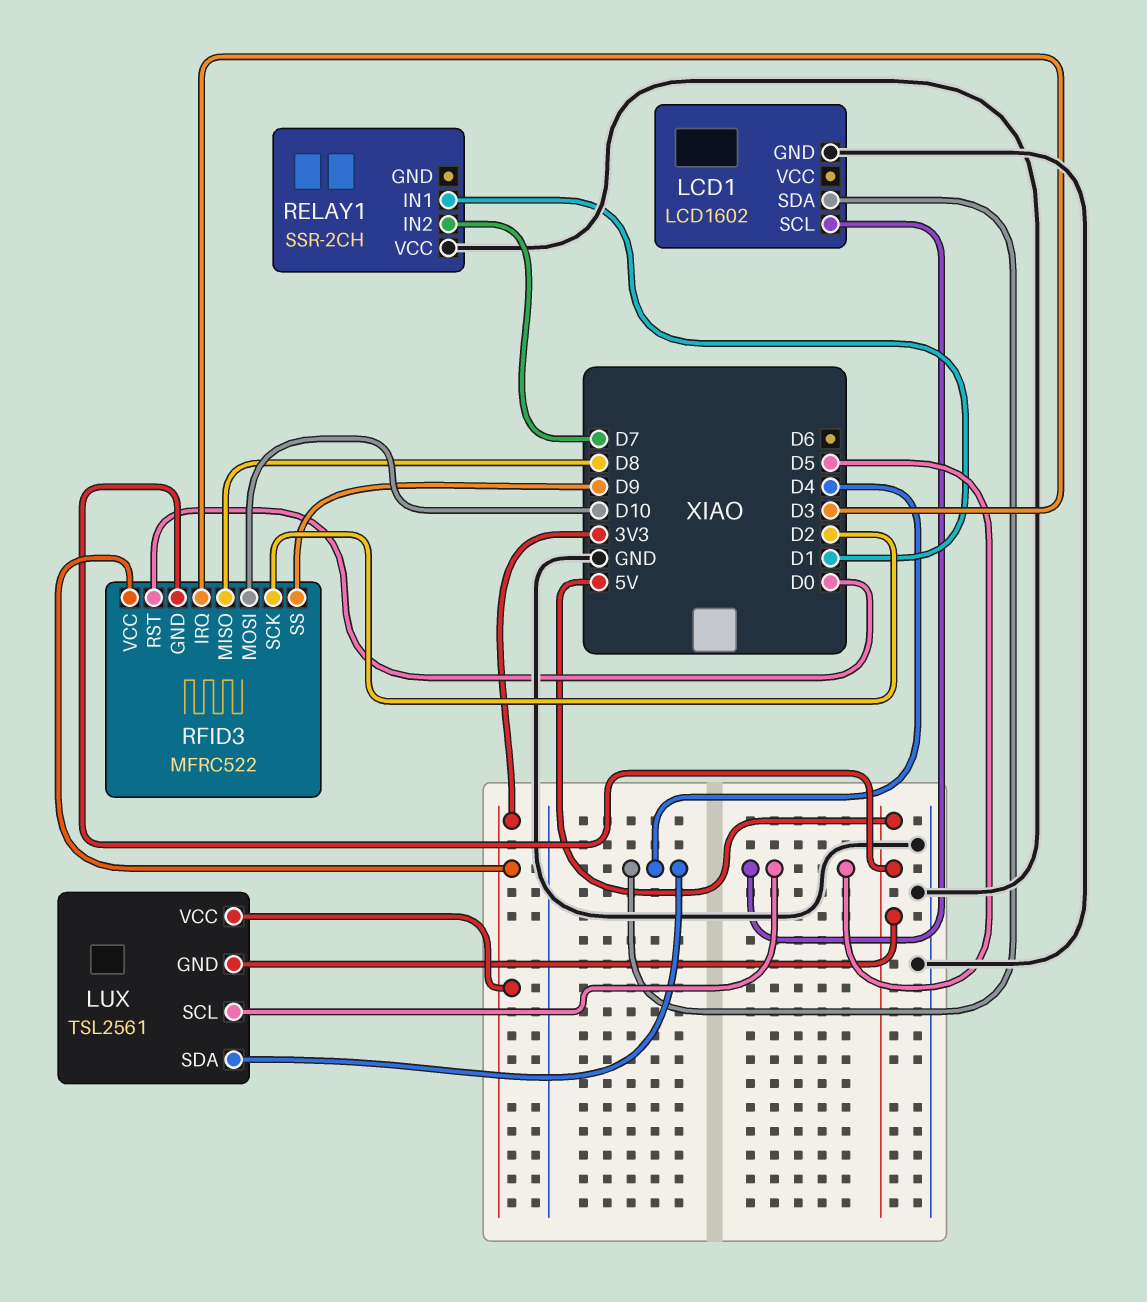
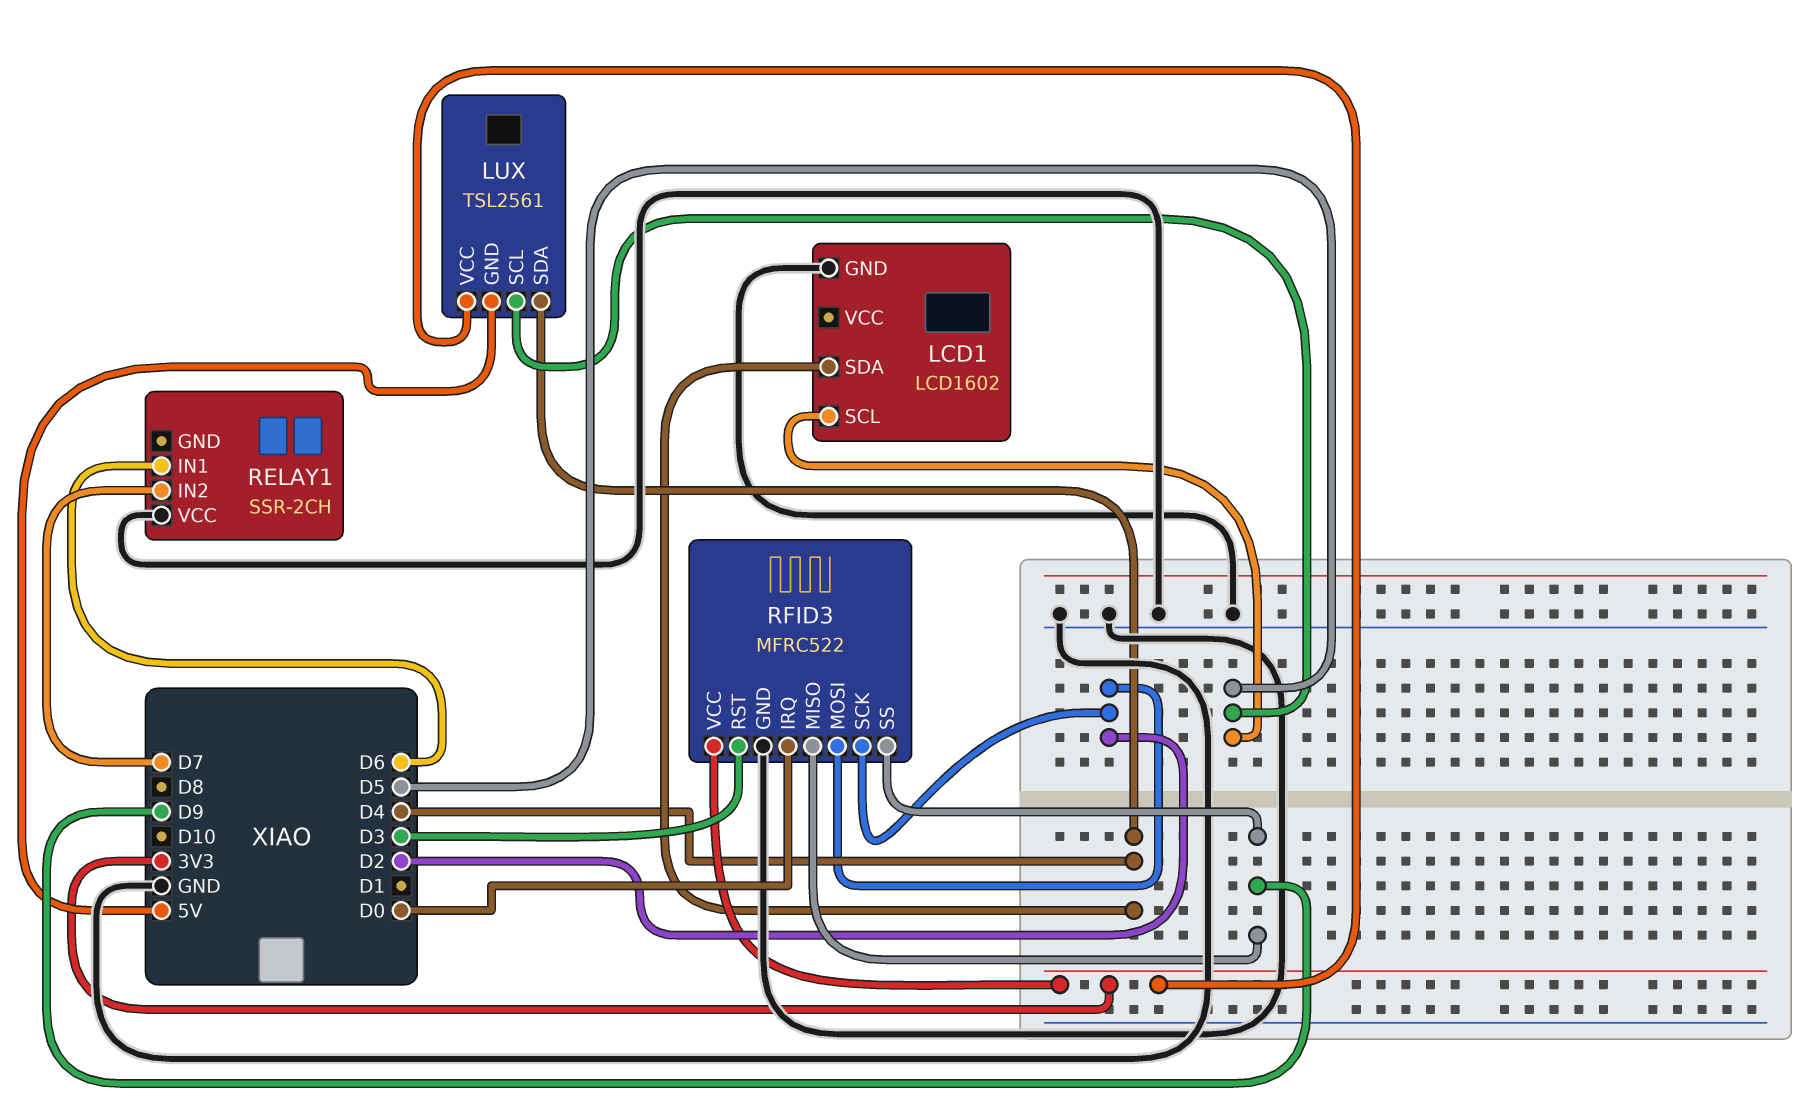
RELAY1 pin IN1: D1 -> D6
RFID3 pin GND: 5V -> GND
RFID3 pin IRQ: D3 -> D0
RFID3 pin MISO: D8 -> D9
RFID3 pin MOSI: D10 -> D2
RFID3 pin RST: D0 -> D3

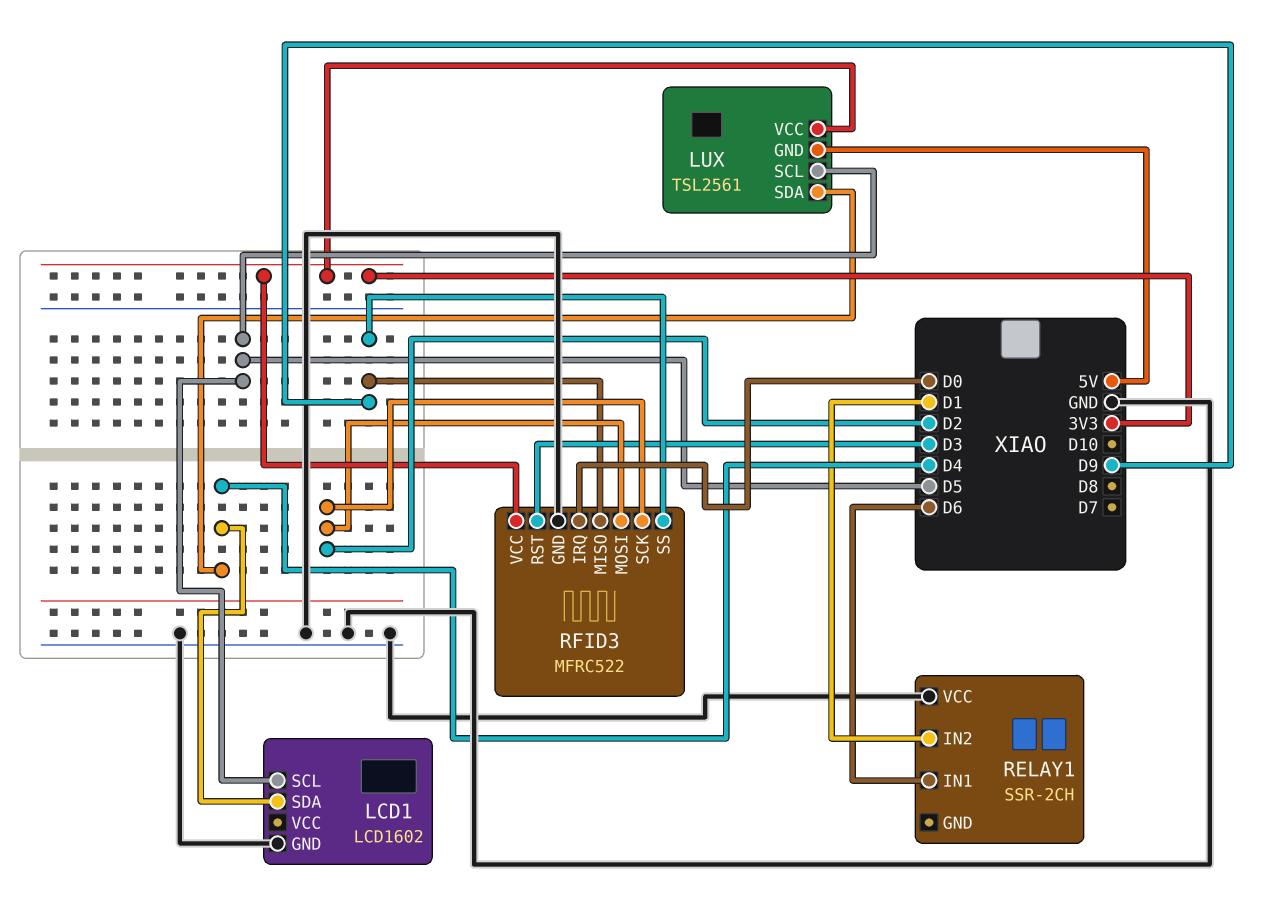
RELAY1 pin IN2: D7 -> D1

